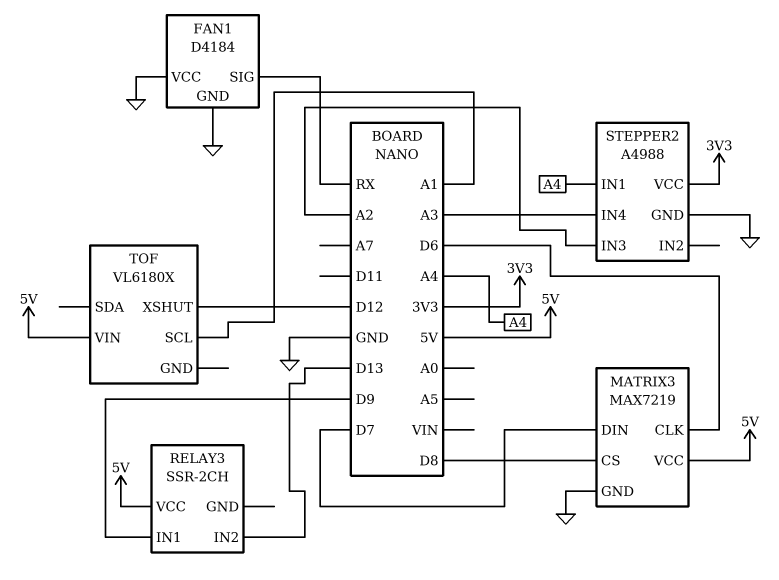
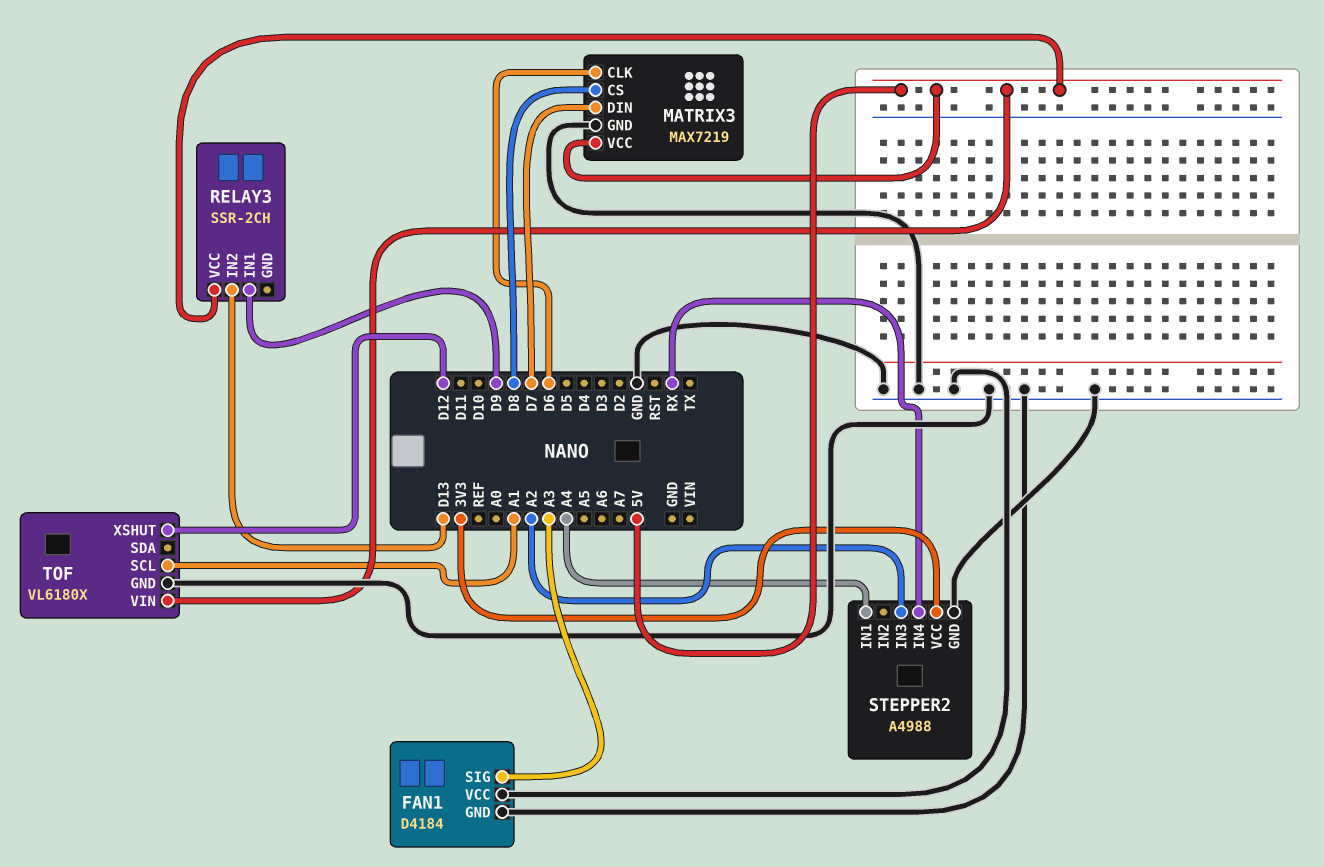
FAN1 pin SIG: RX -> A3
STEPPER2 pin IN4: A3 -> RX
TOF pin GND: none -> GND

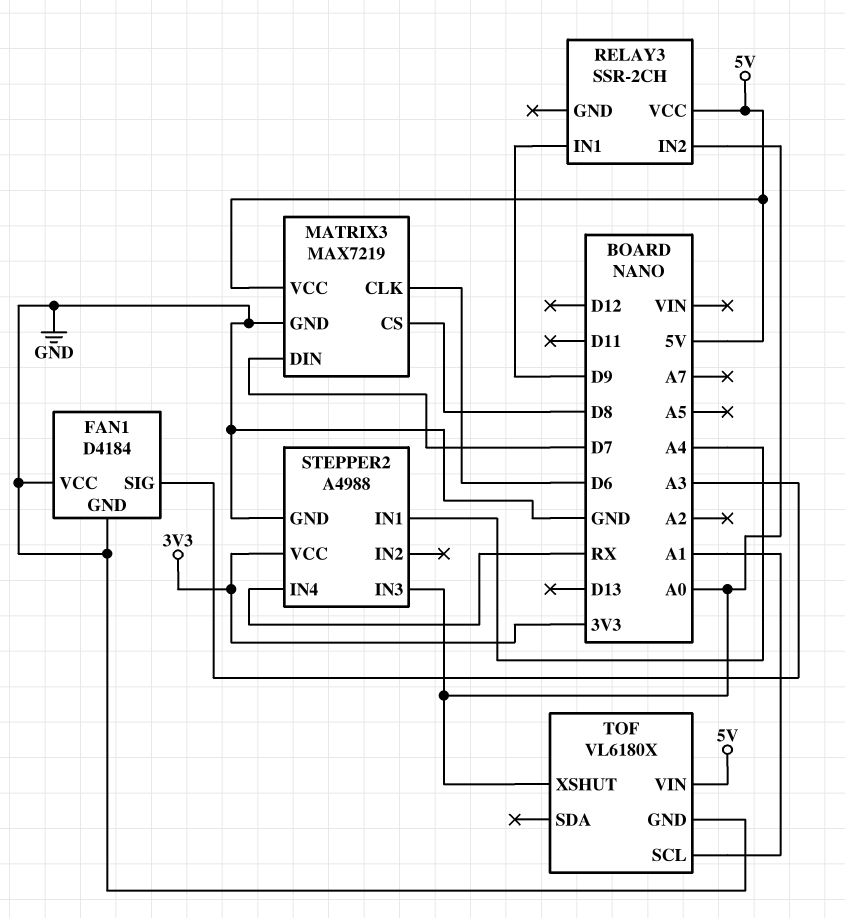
RELAY3 pin IN2: D13 -> A0
STEPPER2 pin IN3: A2 -> A0
TOF pin XSHUT: D12 -> A0

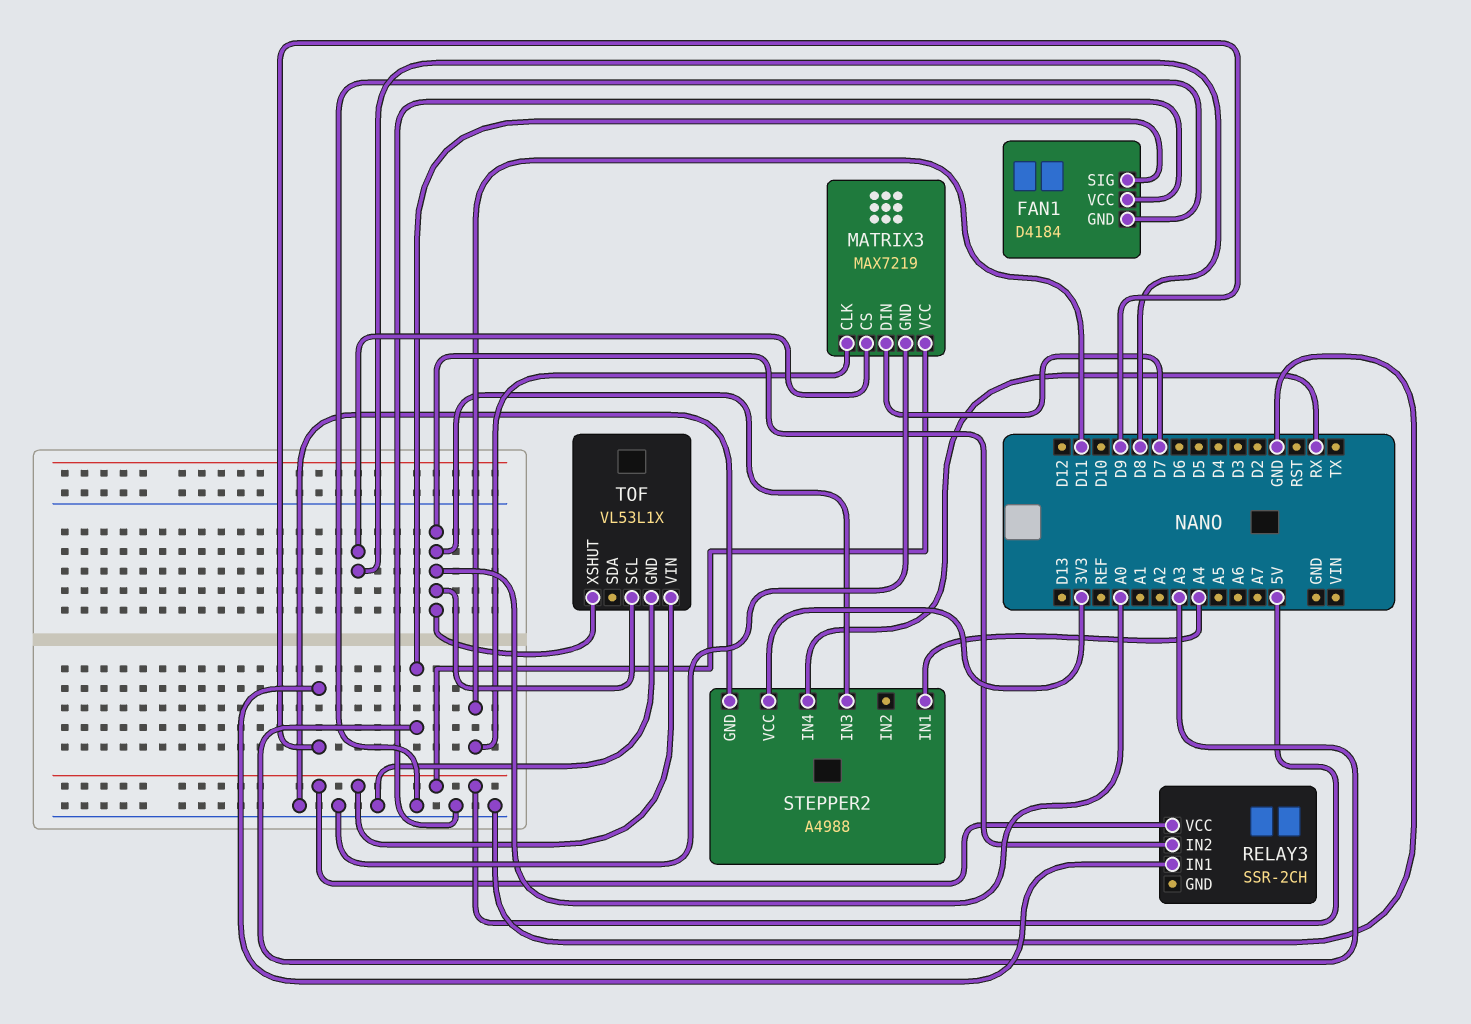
MATRIX3 pin CLK: D6 -> D11
TOF: VL6180X -> VL53L1X
TOF pin SCL: A1 -> A0

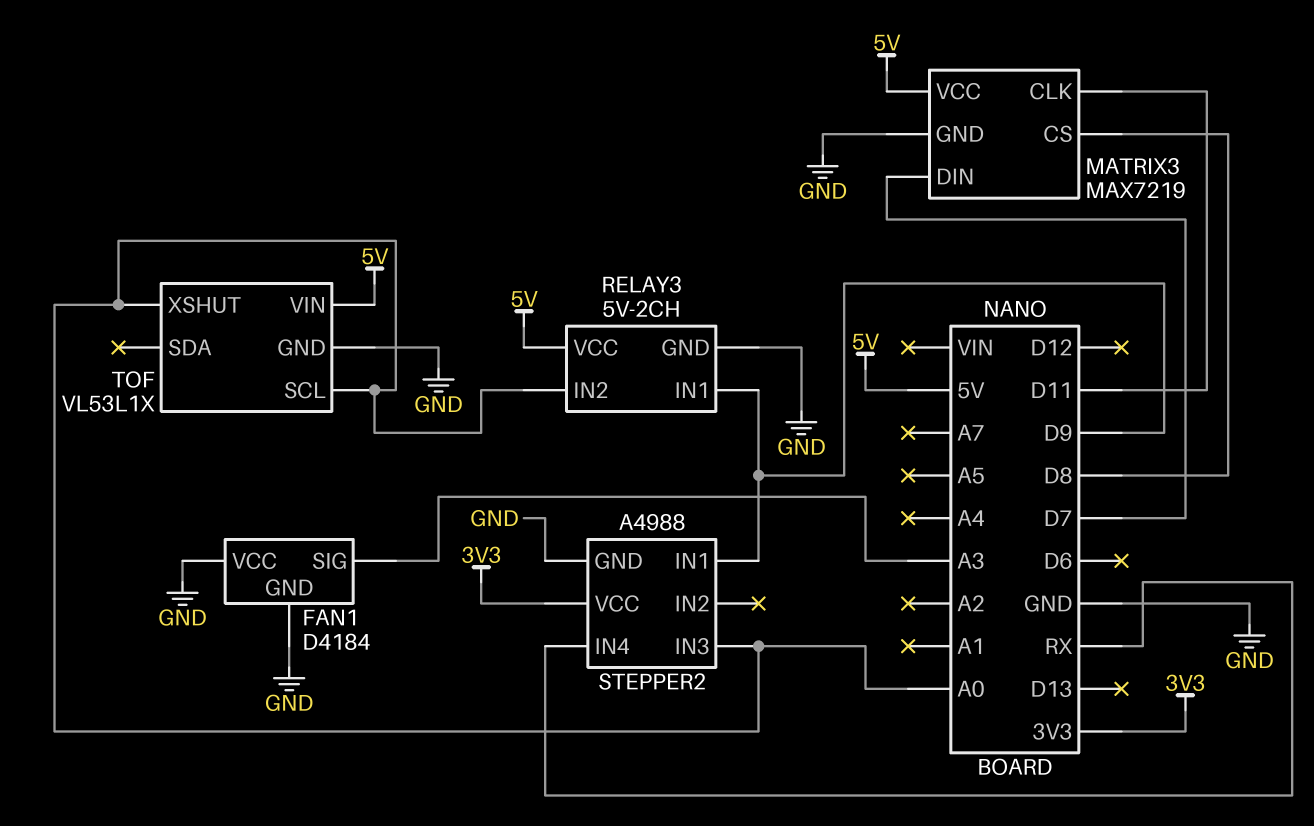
RELAY3: SSR-2CH -> 5V-2CH
RELAY3 pin GND: none -> GND
STEPPER2 pin IN1: A4 -> D9

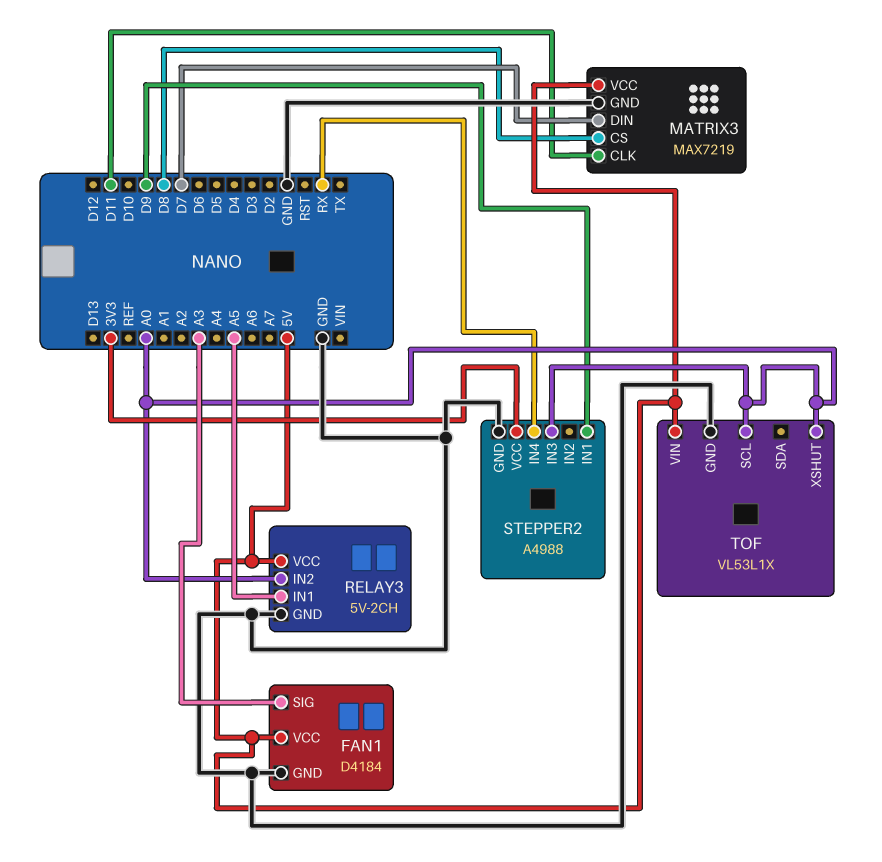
FAN1 pin VCC: GND -> 5V
RELAY3 pin IN1: D9 -> A5

